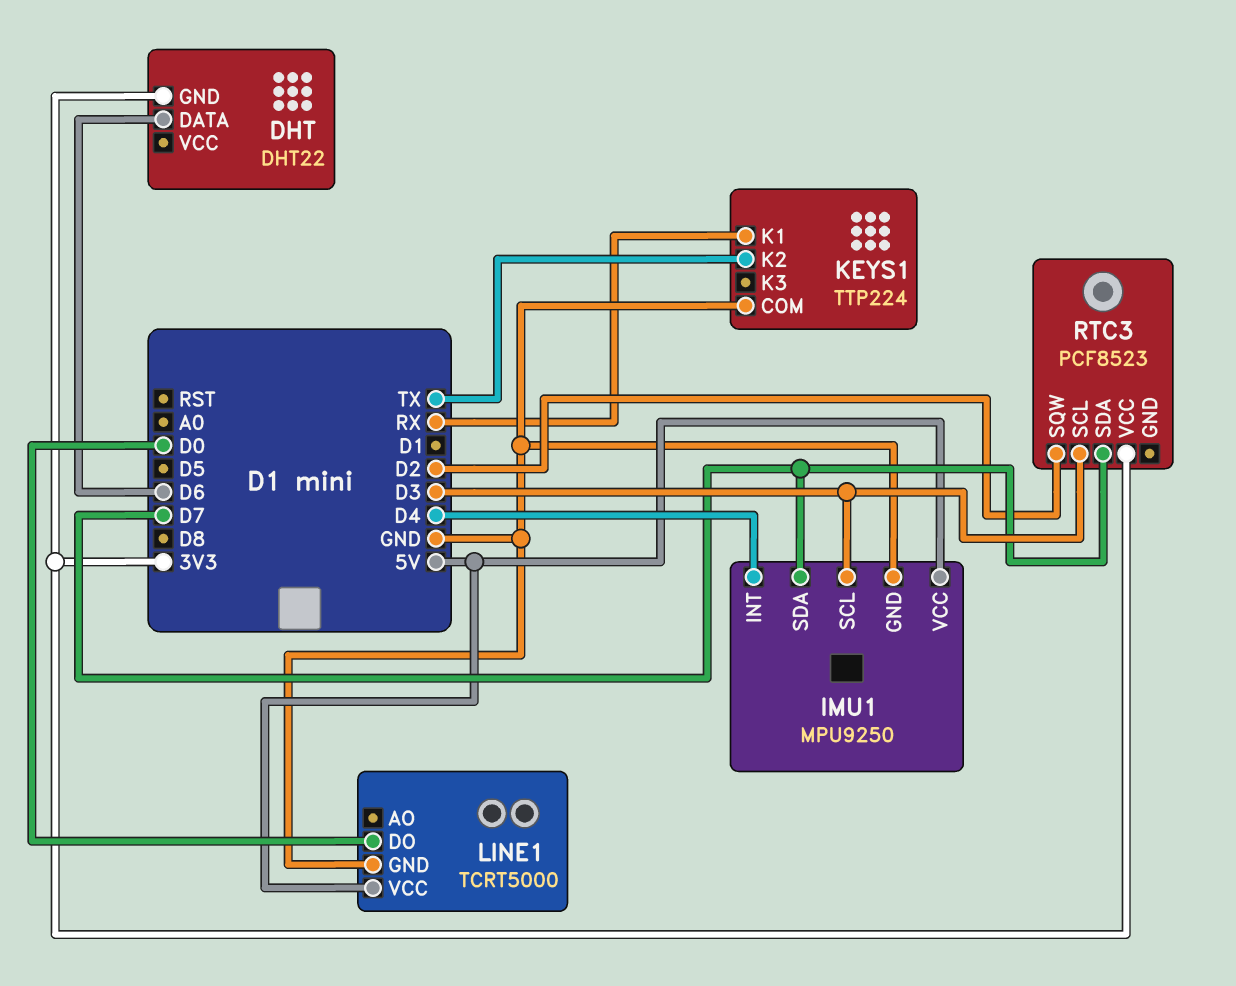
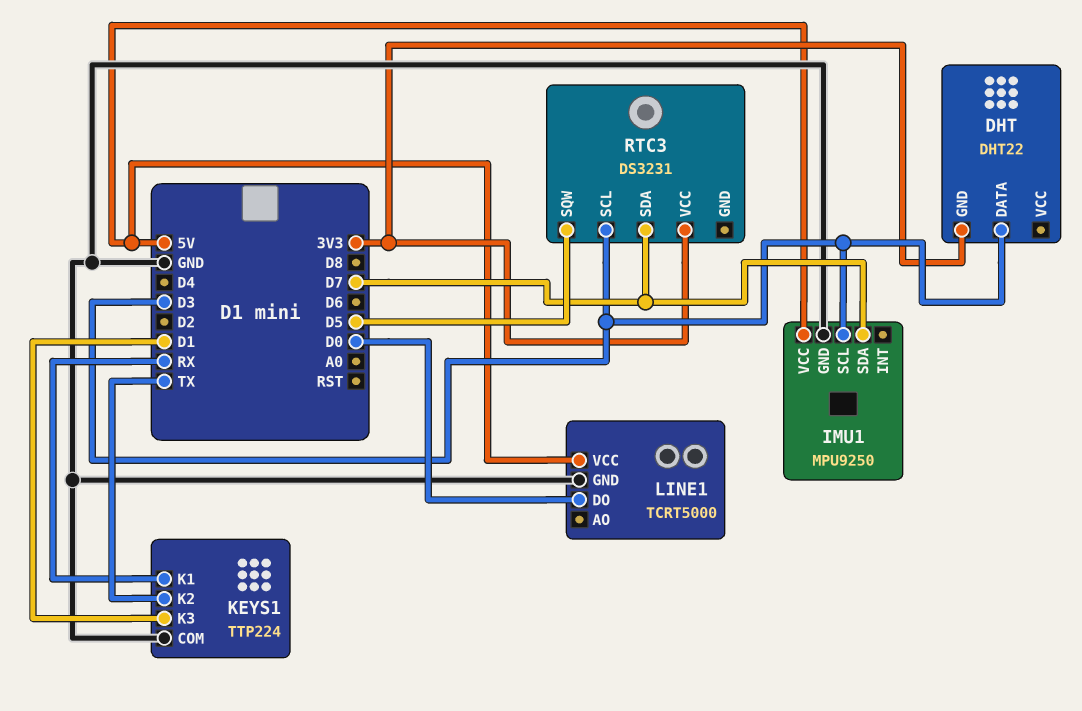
DHT pin DATA: D6 -> D3
IMU1 pin INT: D4 -> none
KEYS1 pin K3: none -> D1
RTC3: PCF8523 -> DS3231
RTC3 pin SQW: D2 -> D5

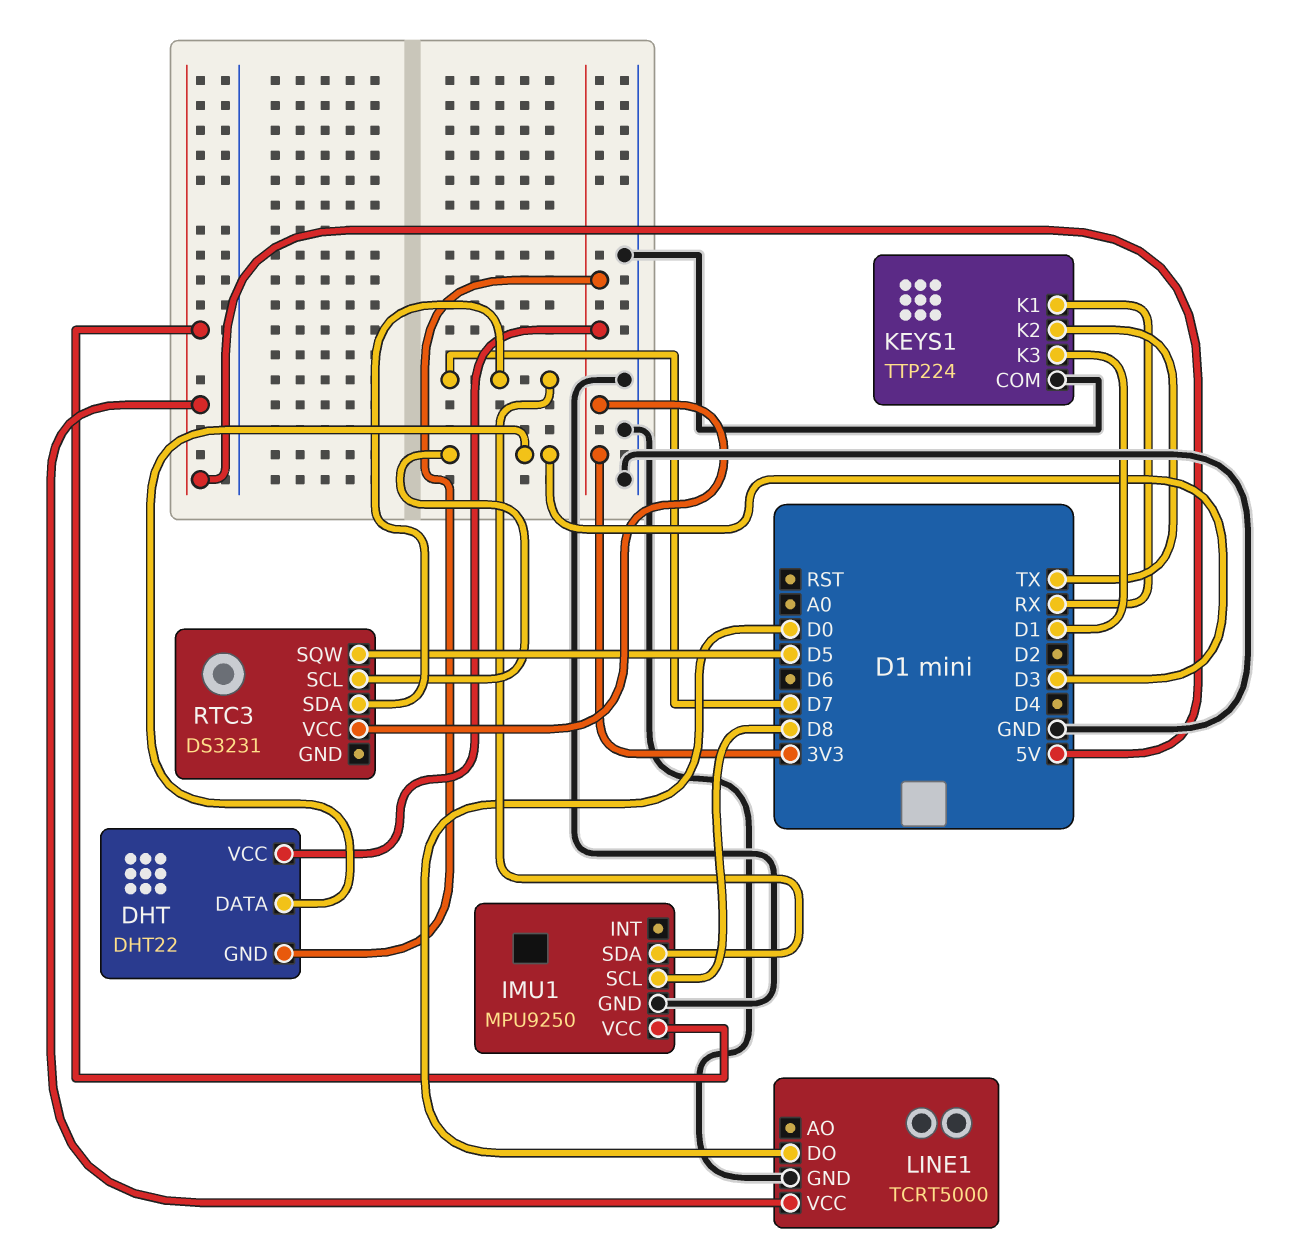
DHT pin VCC: none -> 3V3
IMU1 pin SCL: D3 -> D8

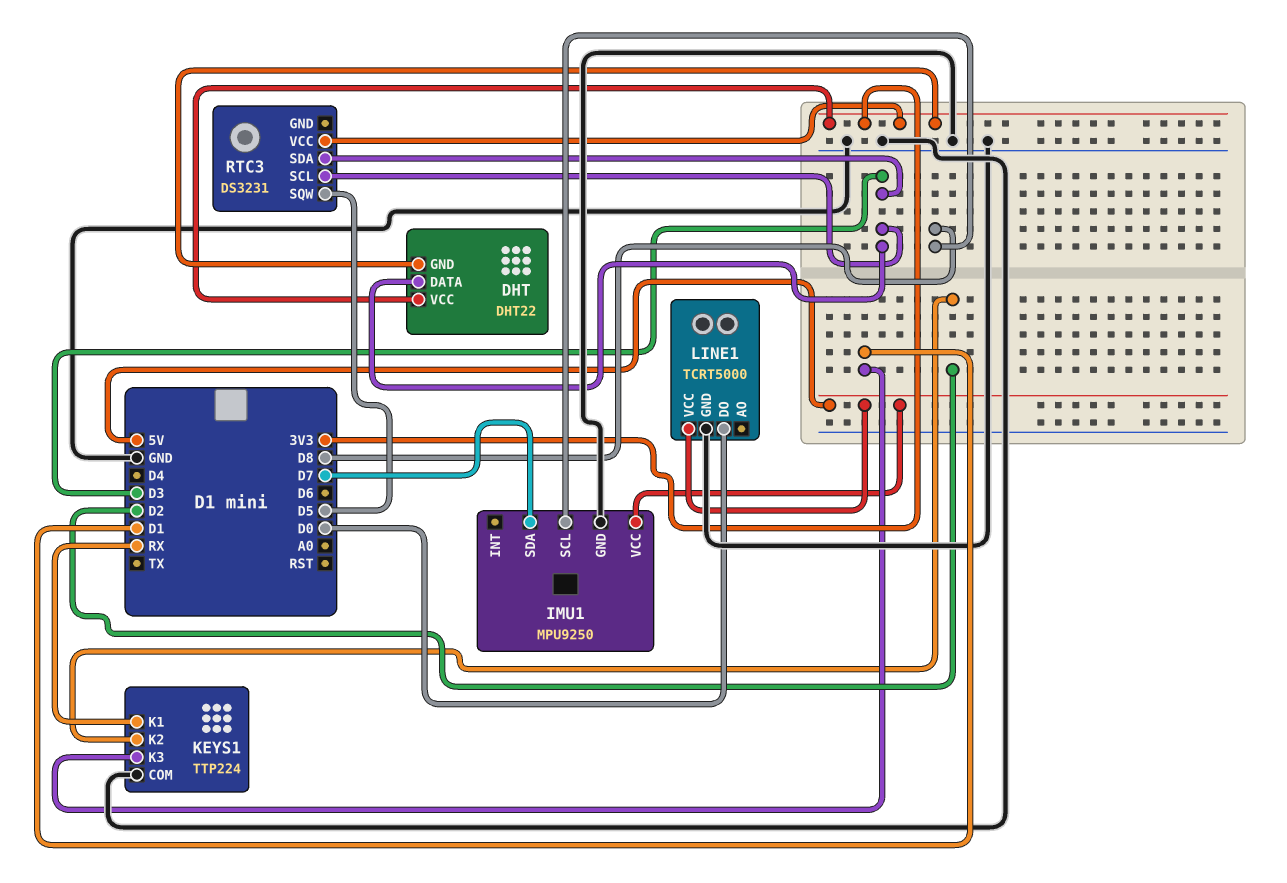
KEYS1 pin K2: TX -> D2
RTC3 pin SDA: D7 -> D3

